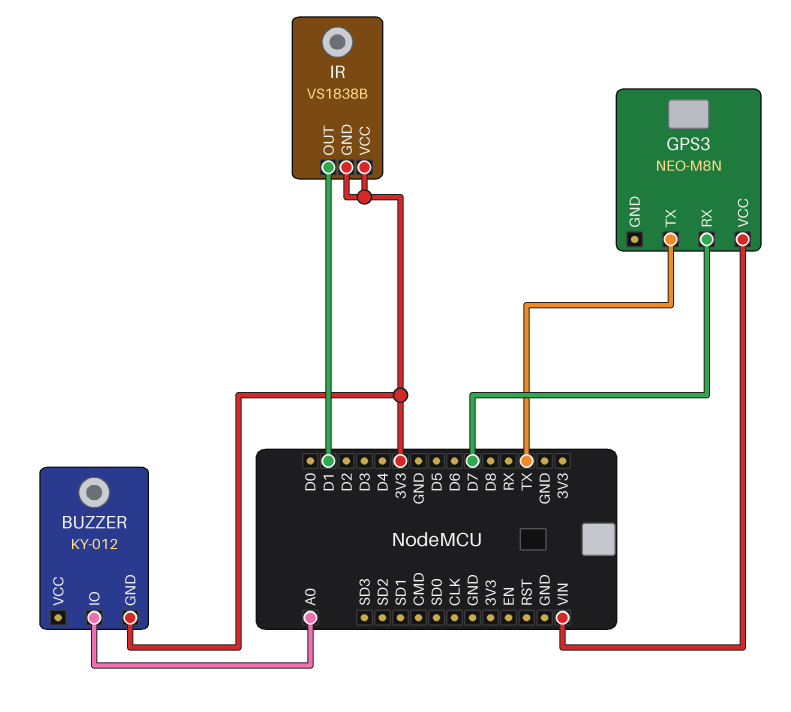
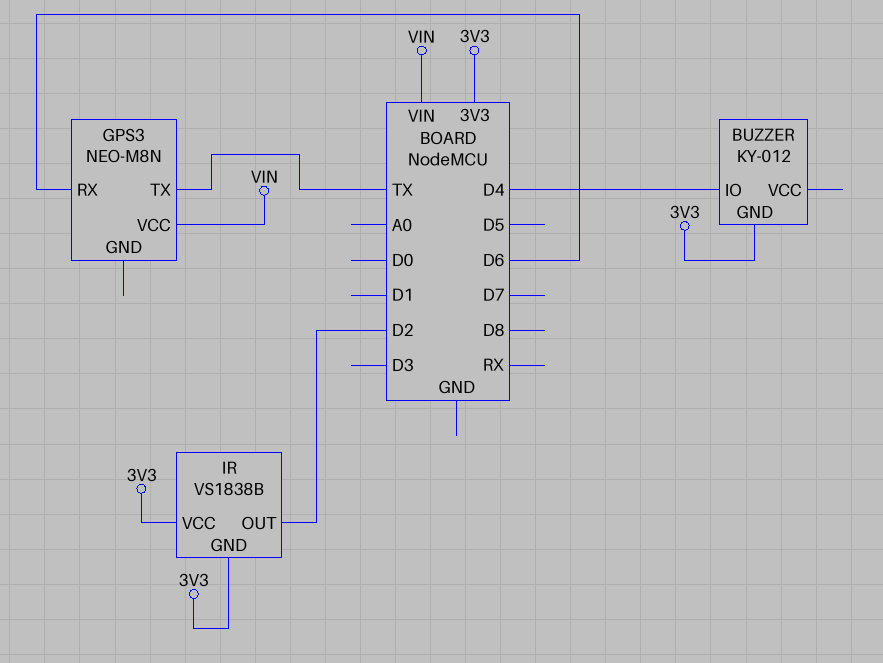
BUZZER pin IO: A0 -> D4
GPS3 pin RX: D7 -> D6
IR pin OUT: D1 -> D2

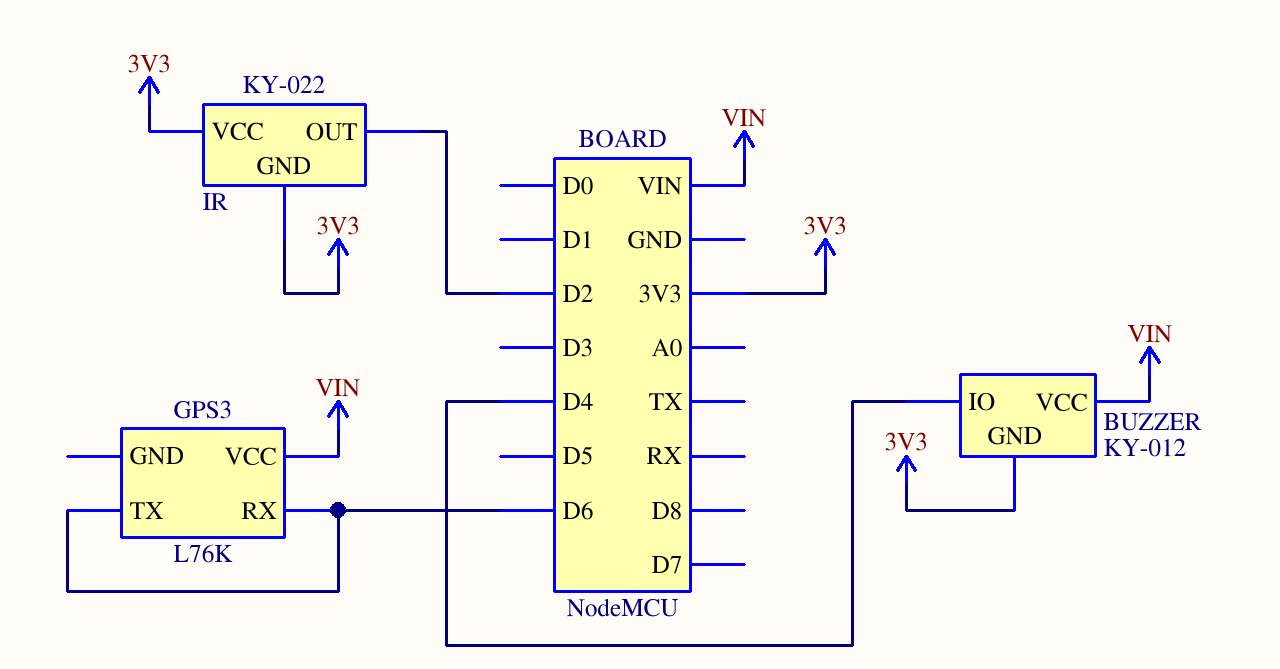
BUZZER pin VCC: none -> VIN
GPS3: NEO-M8N -> L76K
GPS3 pin TX: TX -> D6
IR: VS1838B -> KY-022

